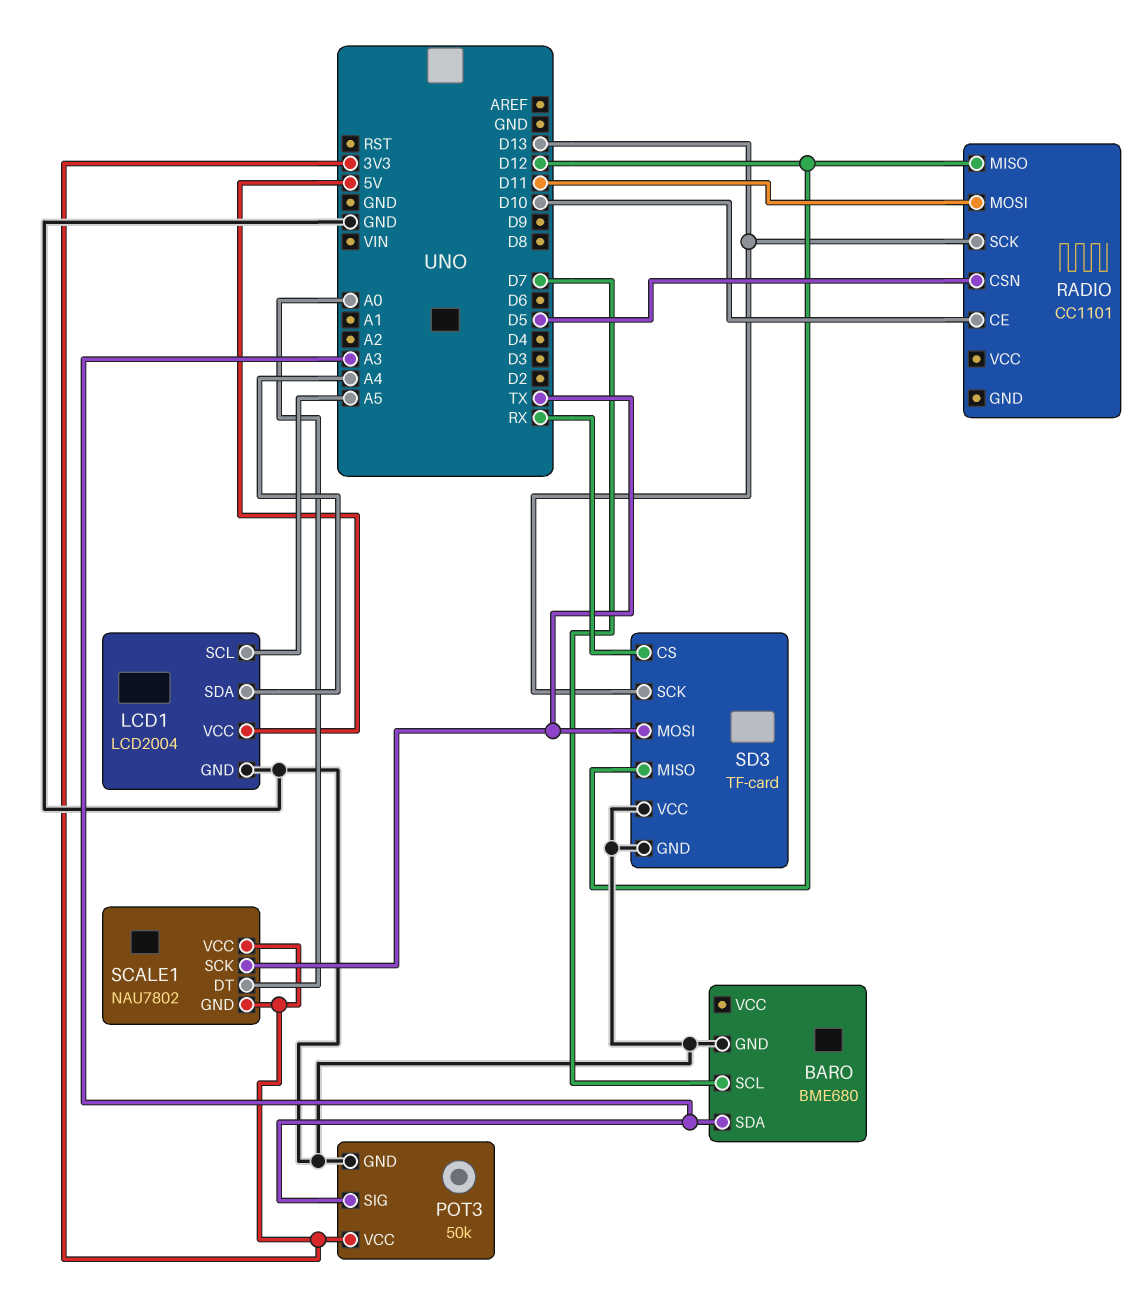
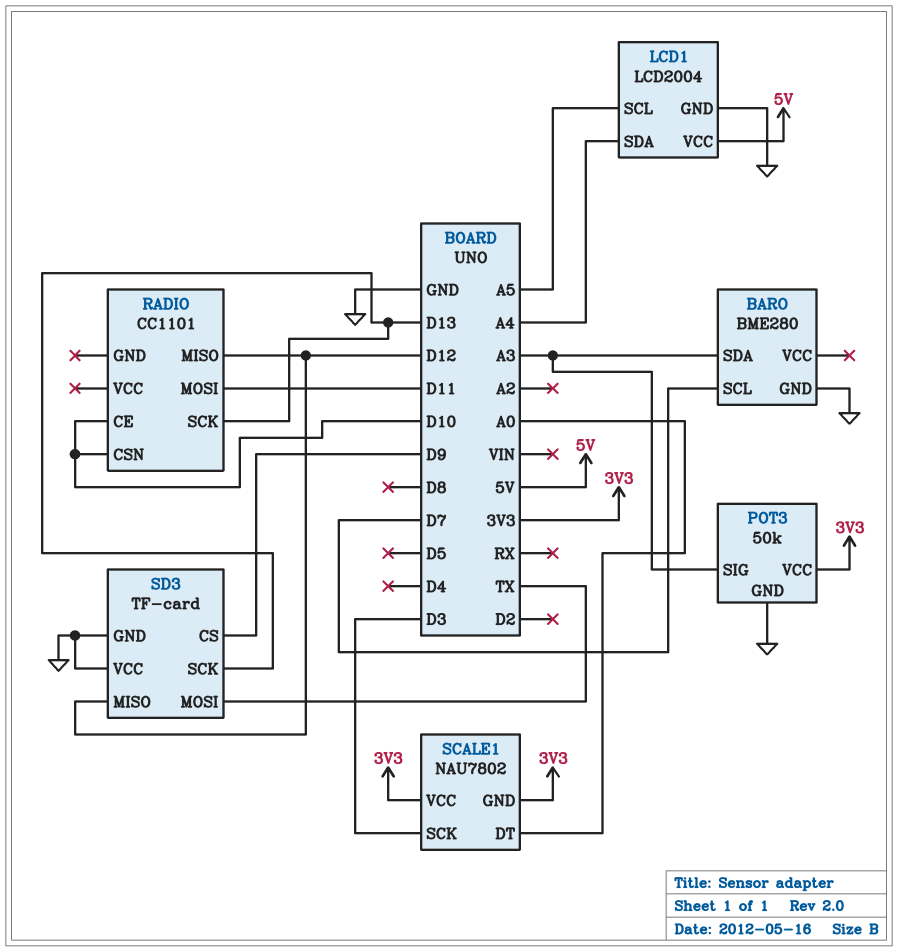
BARO: BME680 -> BME280
RADIO pin CSN: D5 -> D10
SCALE1 pin SCK: TX -> D3
SD3 pin CS: RX -> D9

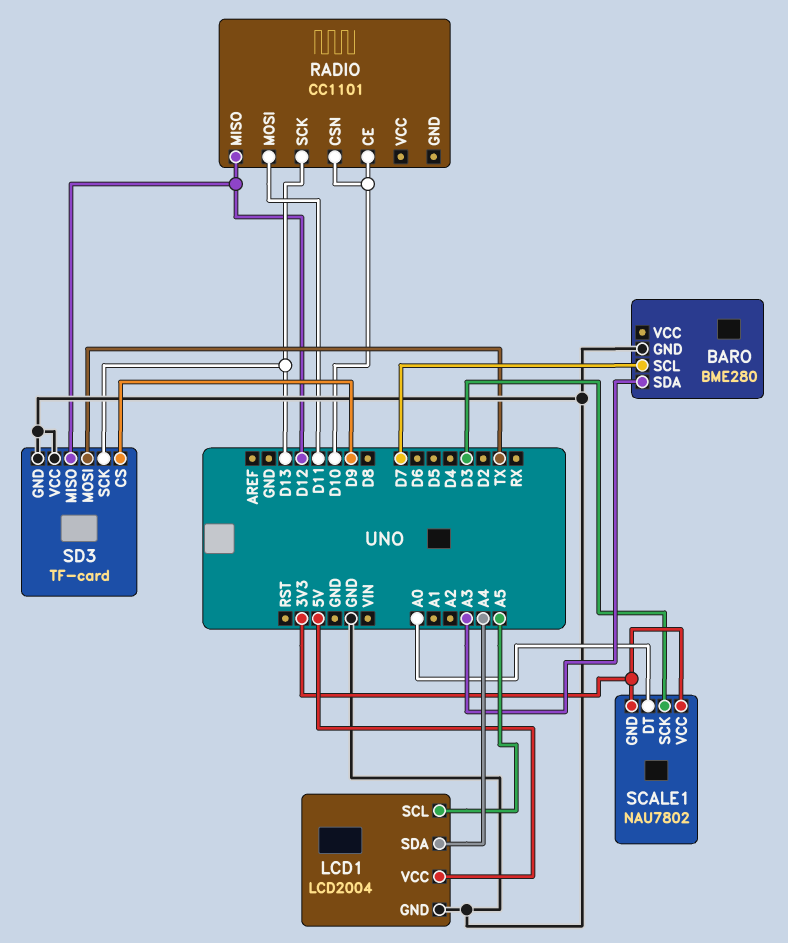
POT3: 50k -> none
POT3 pin GND: GND -> none
POT3 pin SIG: A3 -> none
POT3 pin VCC: 3V3 -> none

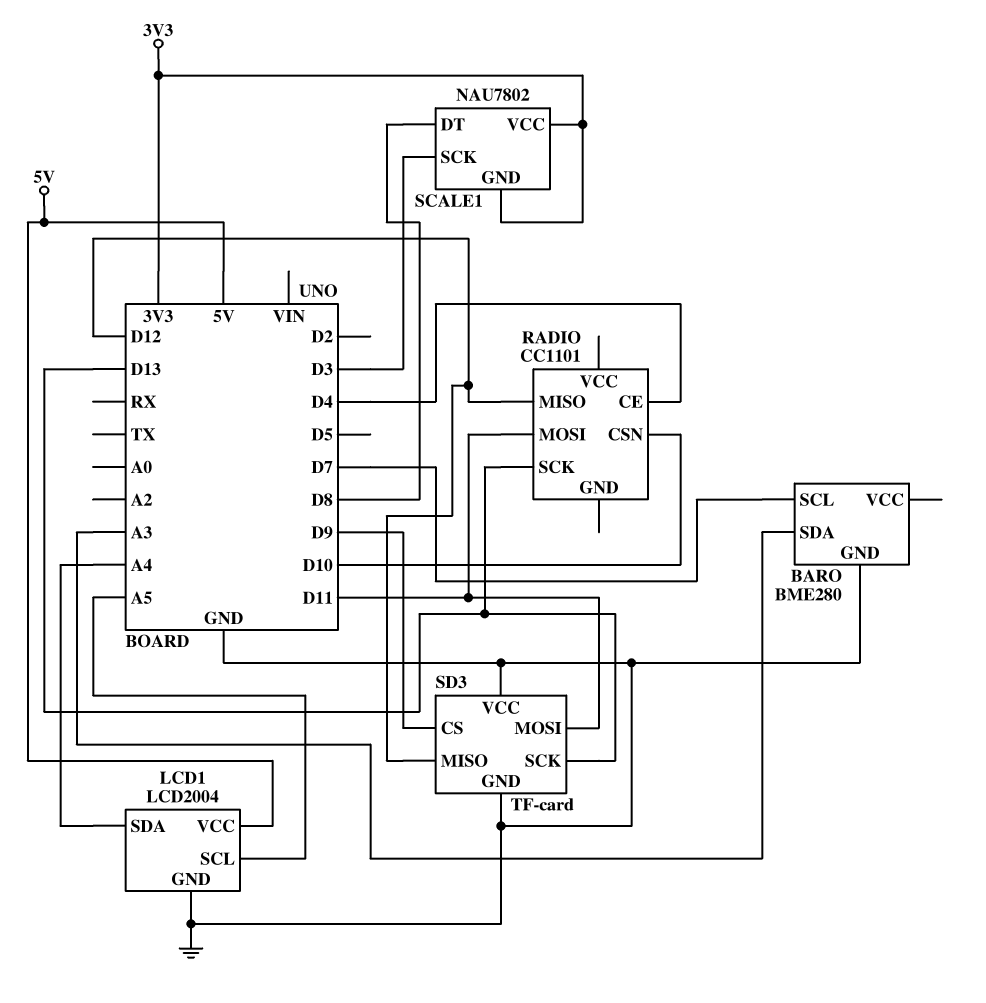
RADIO pin CE: D10 -> D4
SCALE1 pin DT: A0 -> D8
SD3 pin MOSI: TX -> D11

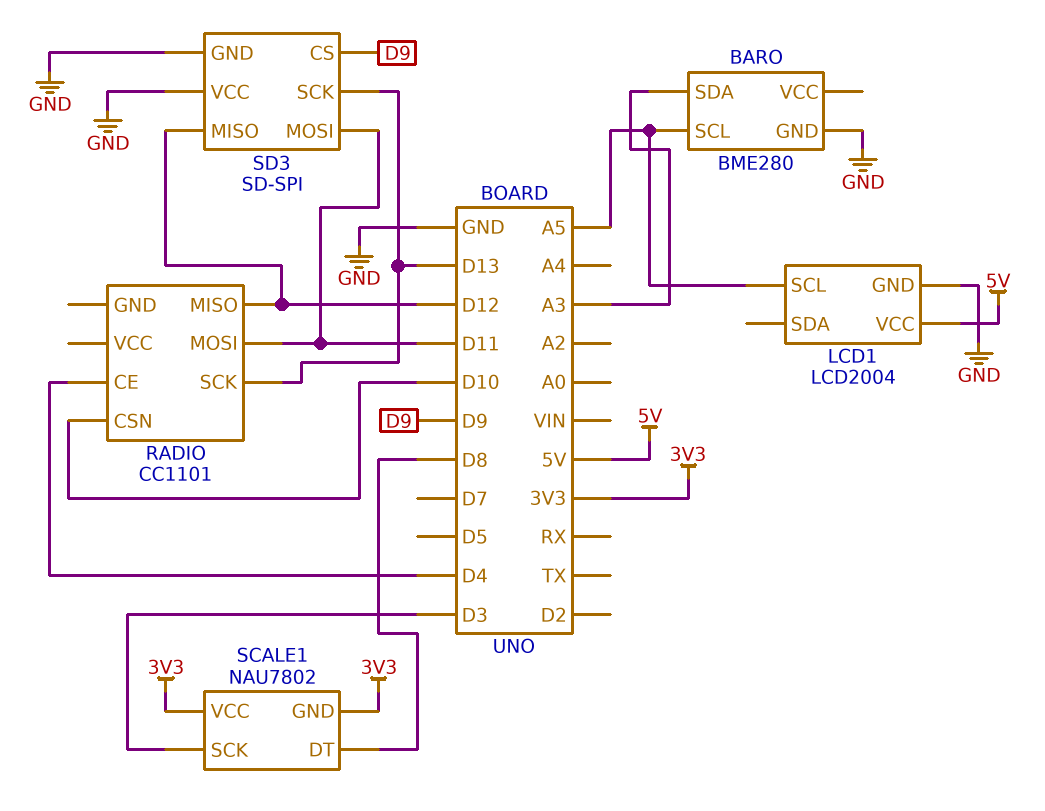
BARO pin SCL: D7 -> A5
LCD1 pin SDA: A4 -> none
SD3: TF-card -> SD-SPI

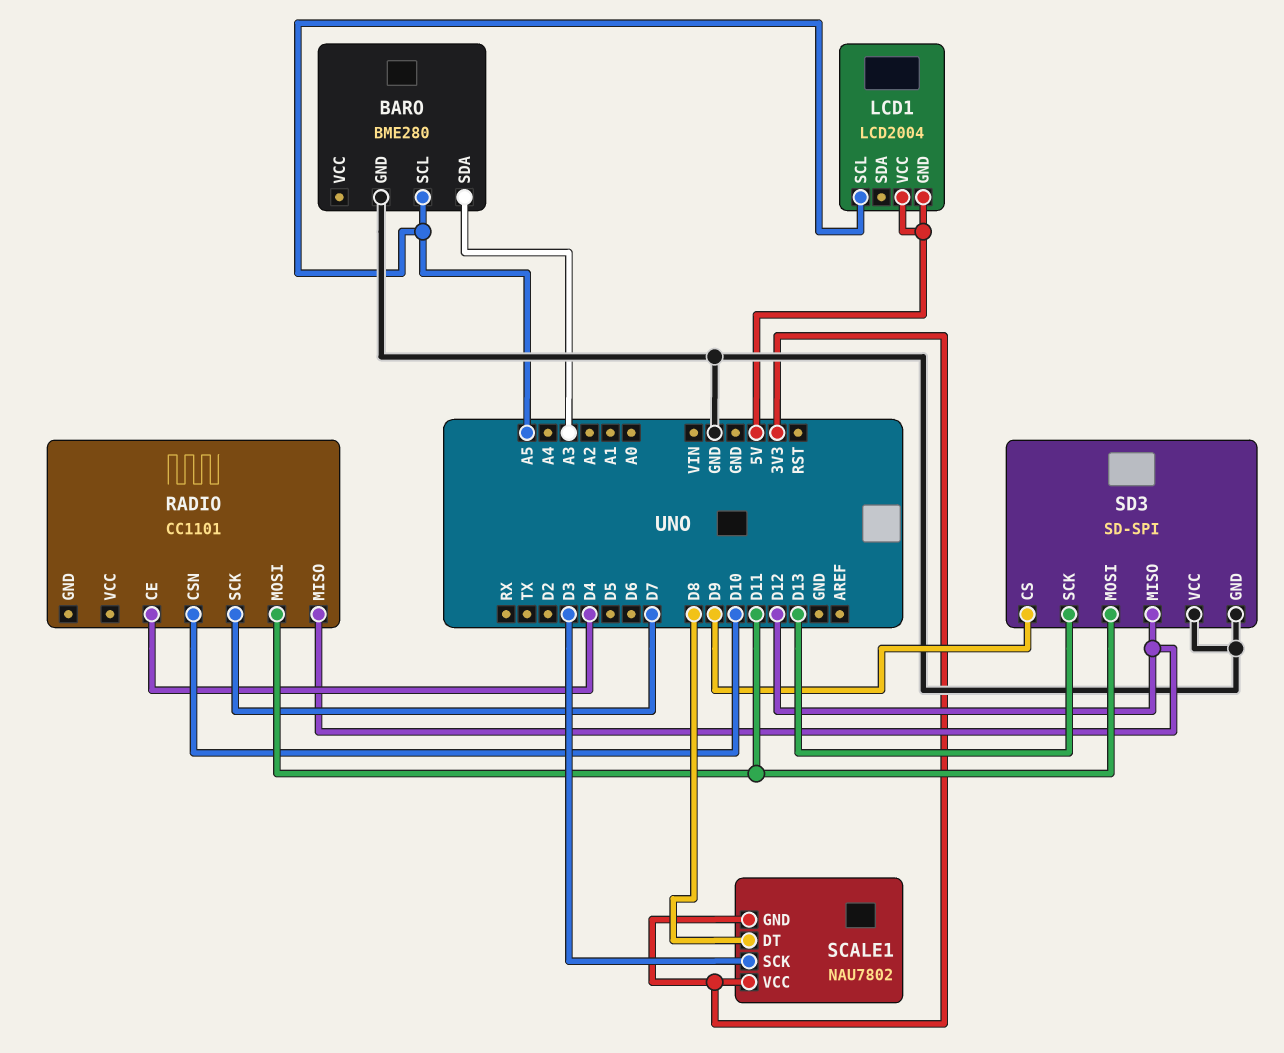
LCD1 pin GND: GND -> 5V
RADIO pin SCK: D13 -> D7

